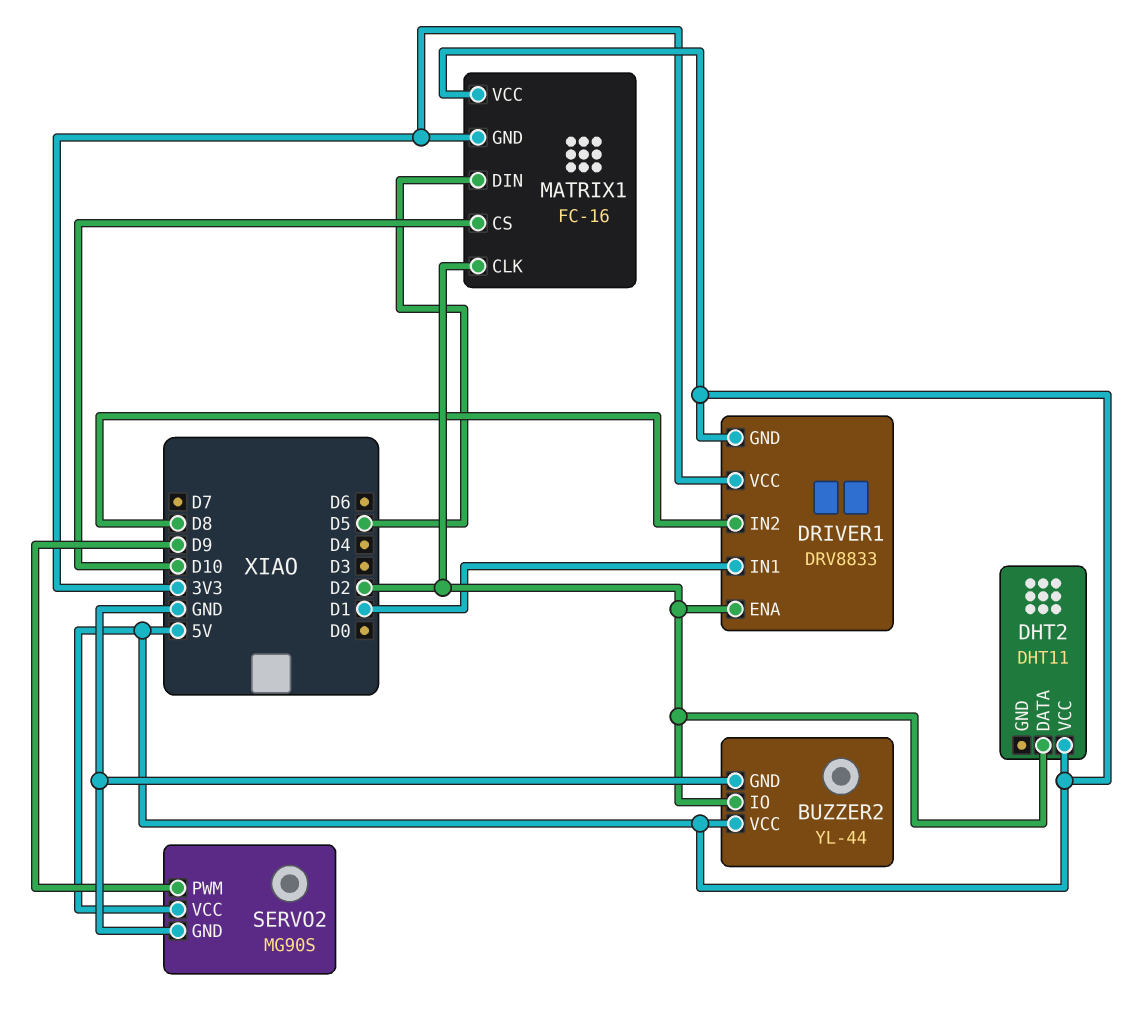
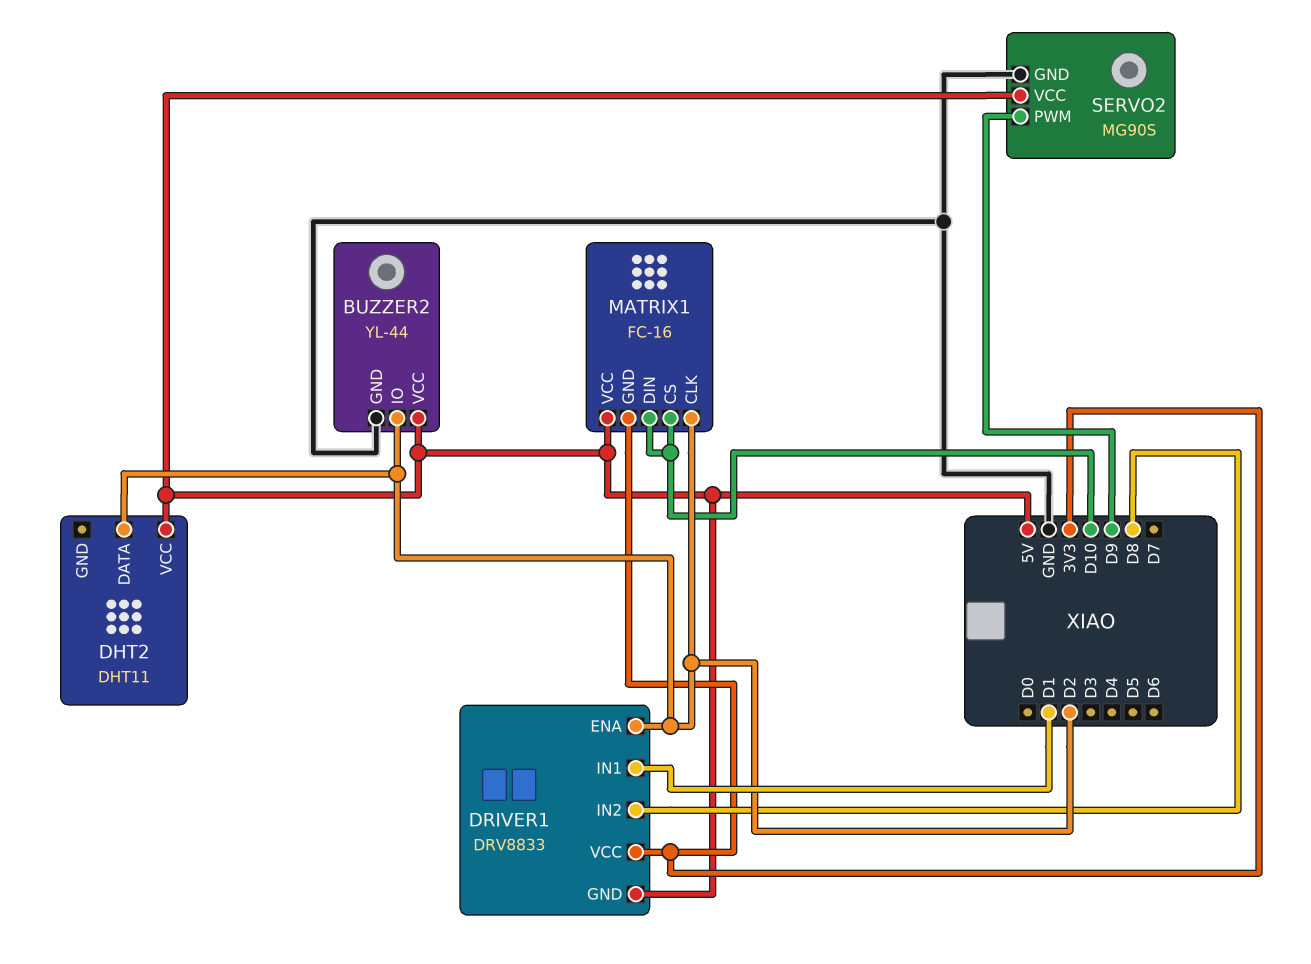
MATRIX1 pin DIN: D5 -> D10

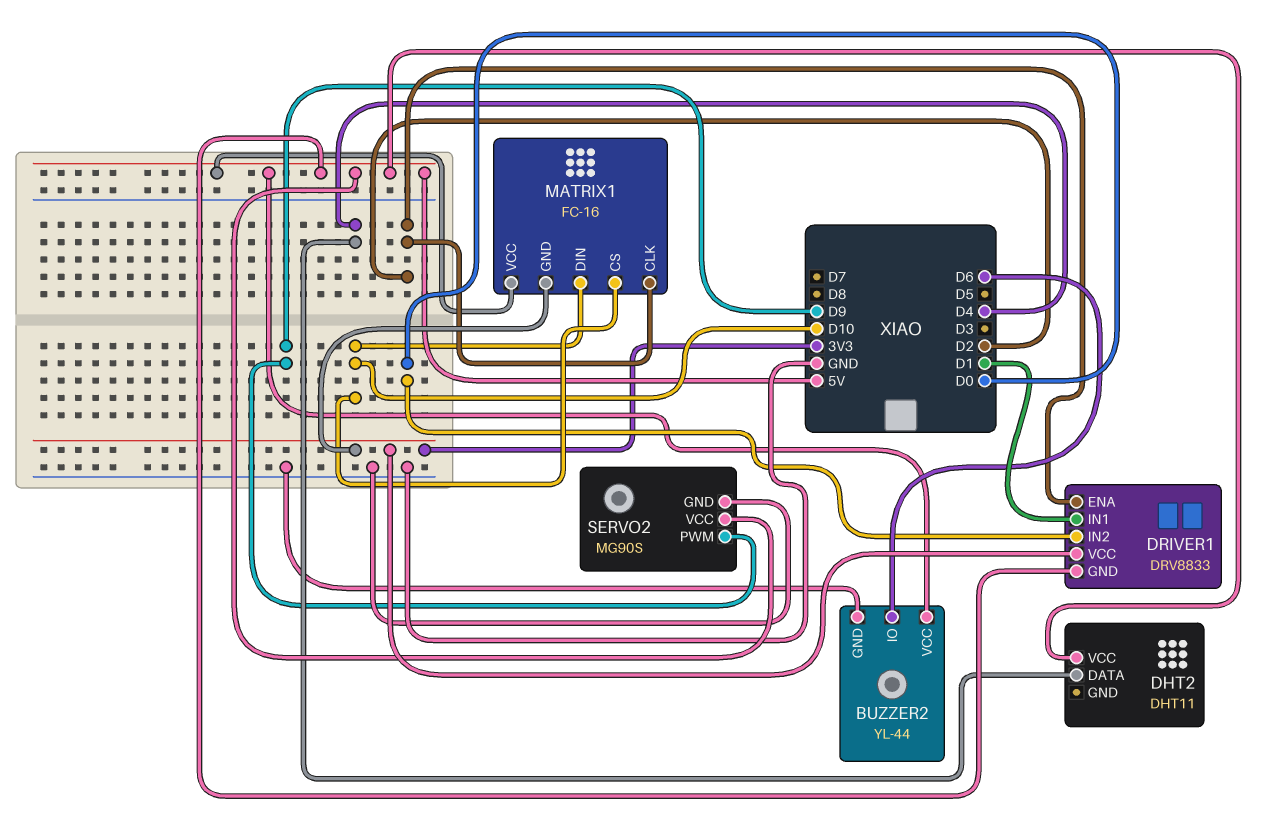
BUZZER2 pin IO: D2 -> D6
DHT2 pin DATA: D2 -> D4
DRIVER1 pin IN2: D8 -> D0

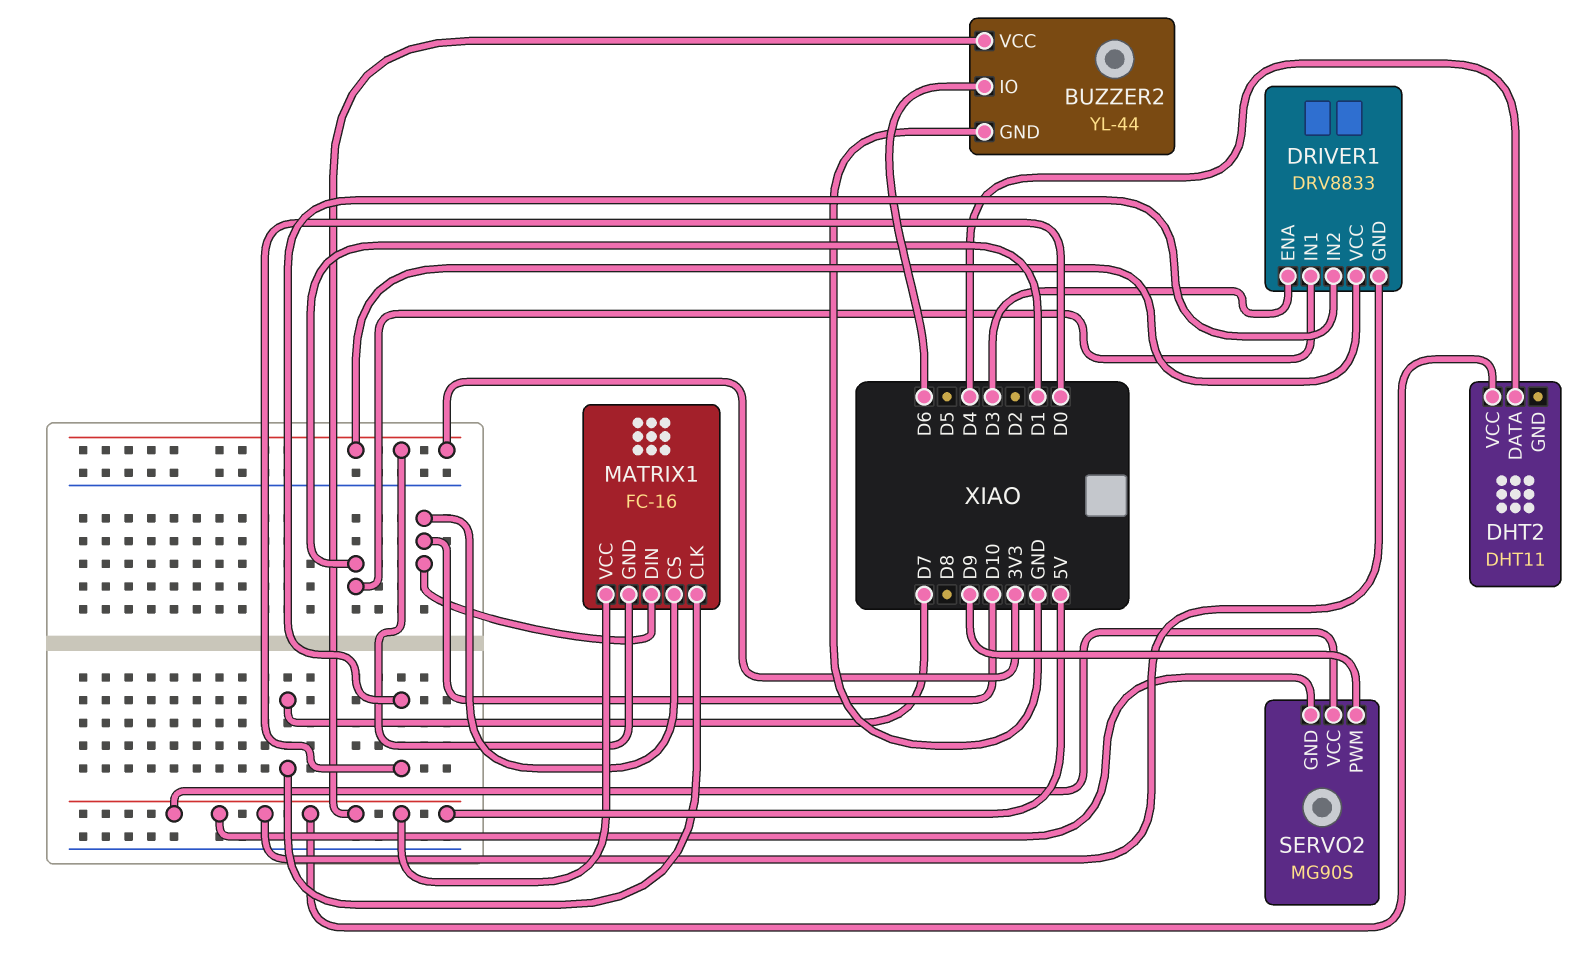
DRIVER1 pin ENA: D2 -> D3
MATRIX1 pin CLK: D2 -> D7
SERVO2 pin GND: GND -> 5V

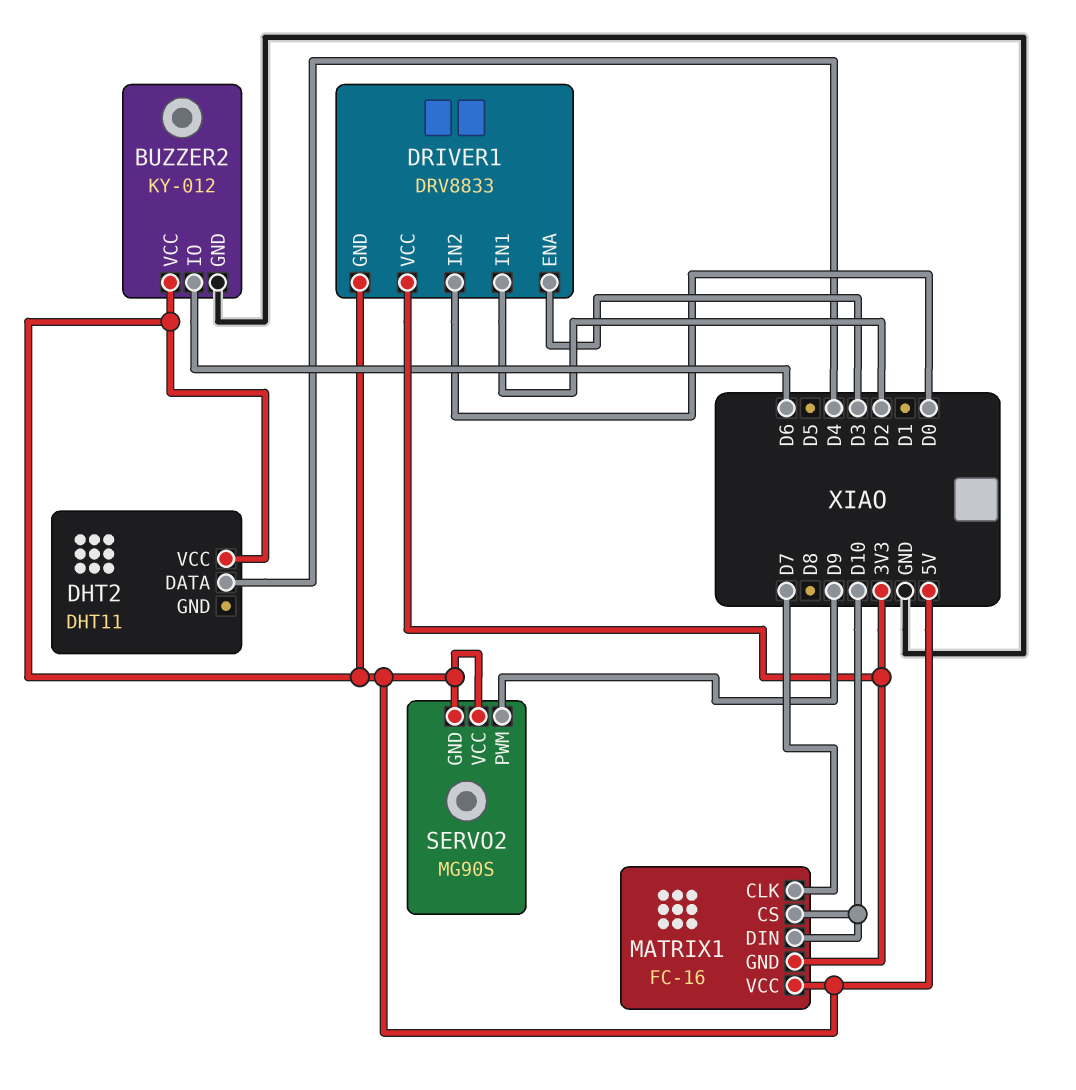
BUZZER2: YL-44 -> KY-012
DRIVER1 pin IN1: D1 -> D2

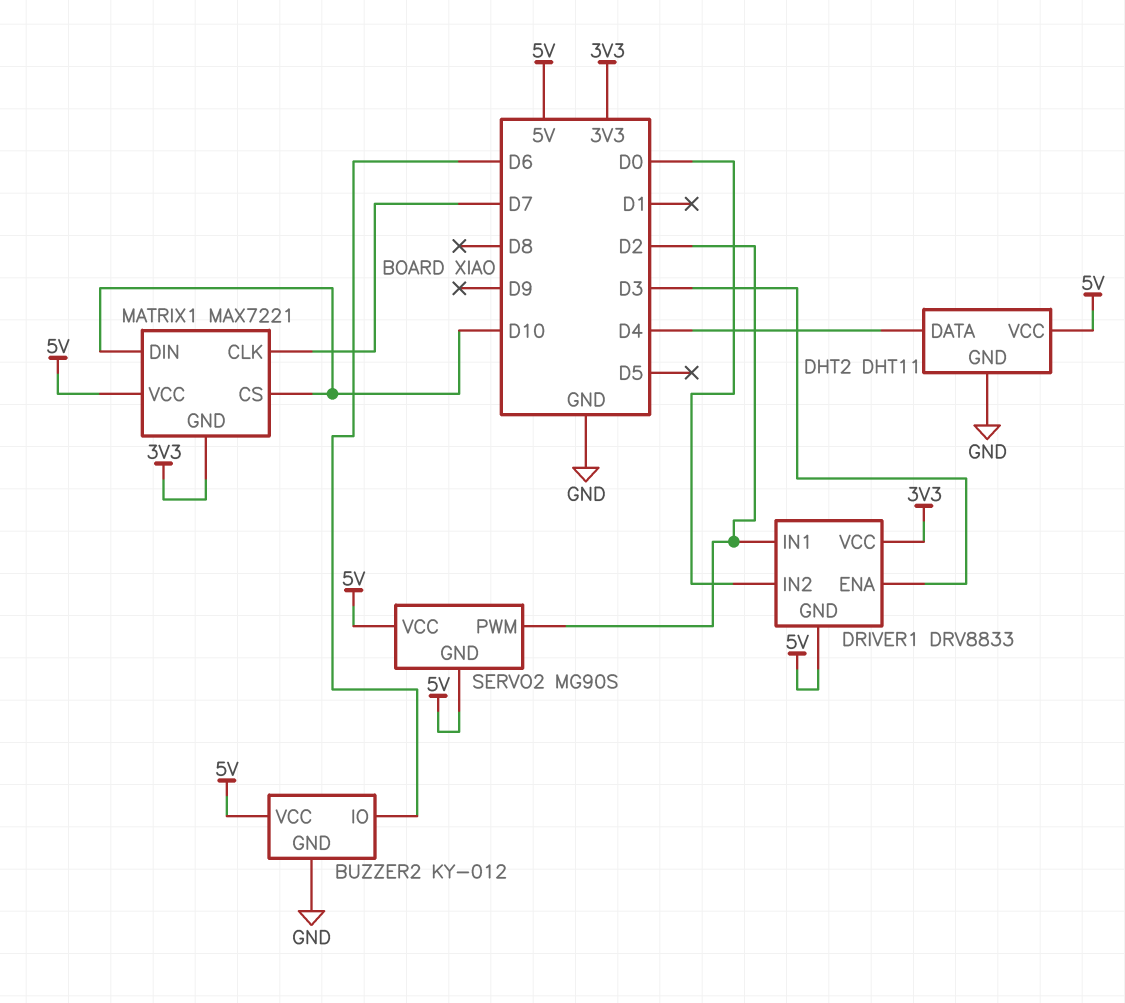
DHT2 pin GND: none -> GND
MATRIX1: FC-16 -> MAX7221
SERVO2 pin PWM: D9 -> D2

